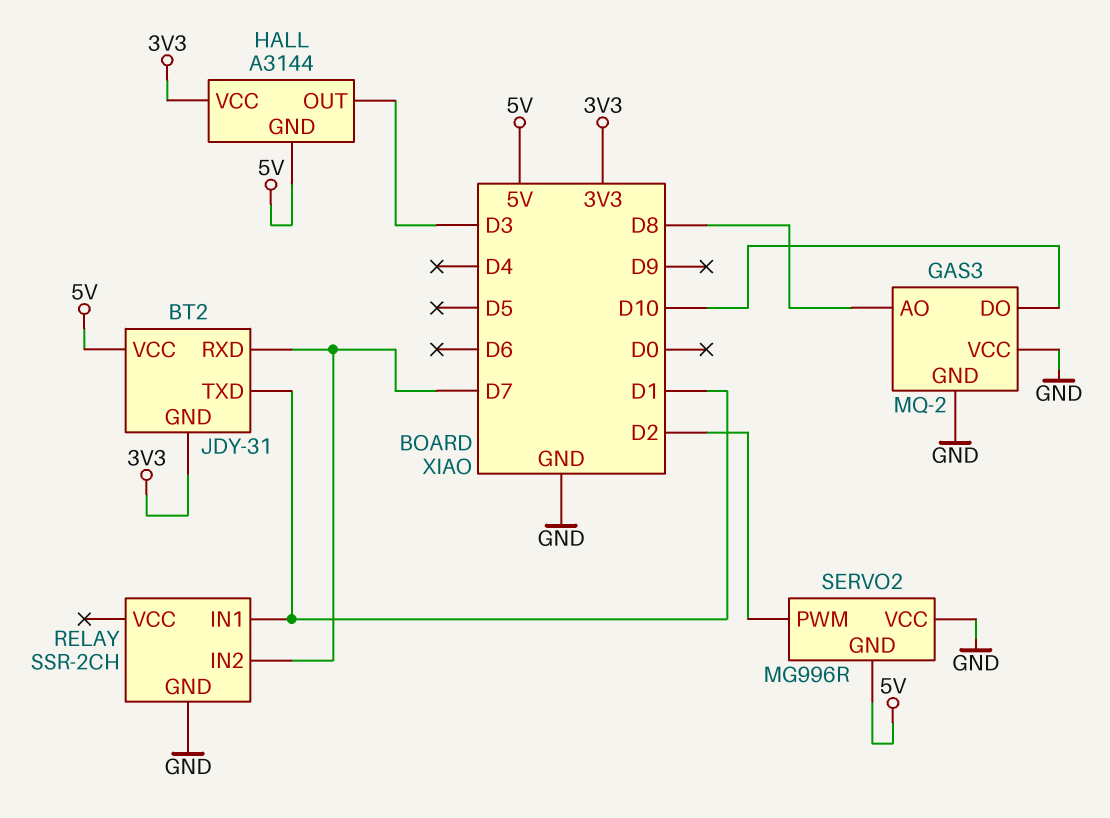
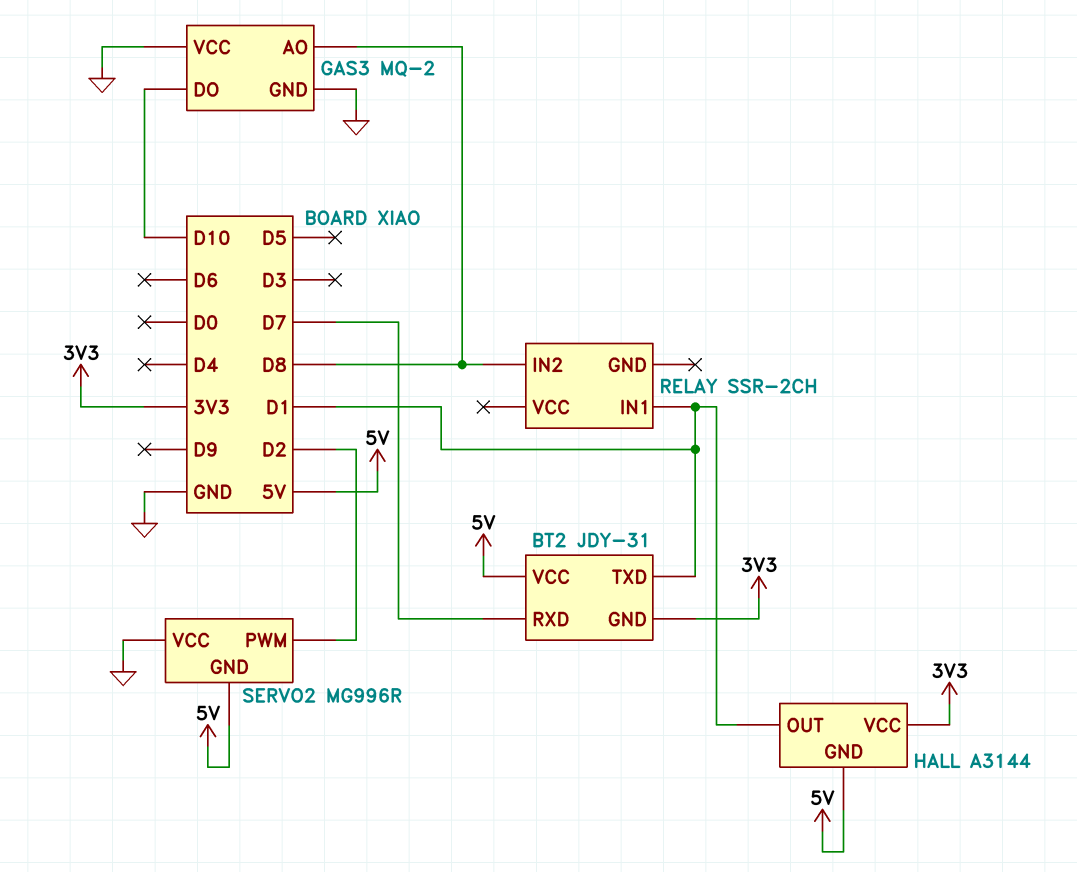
HALL pin OUT: D3 -> D1
RELAY pin GND: GND -> none
RELAY pin IN2: D7 -> D8

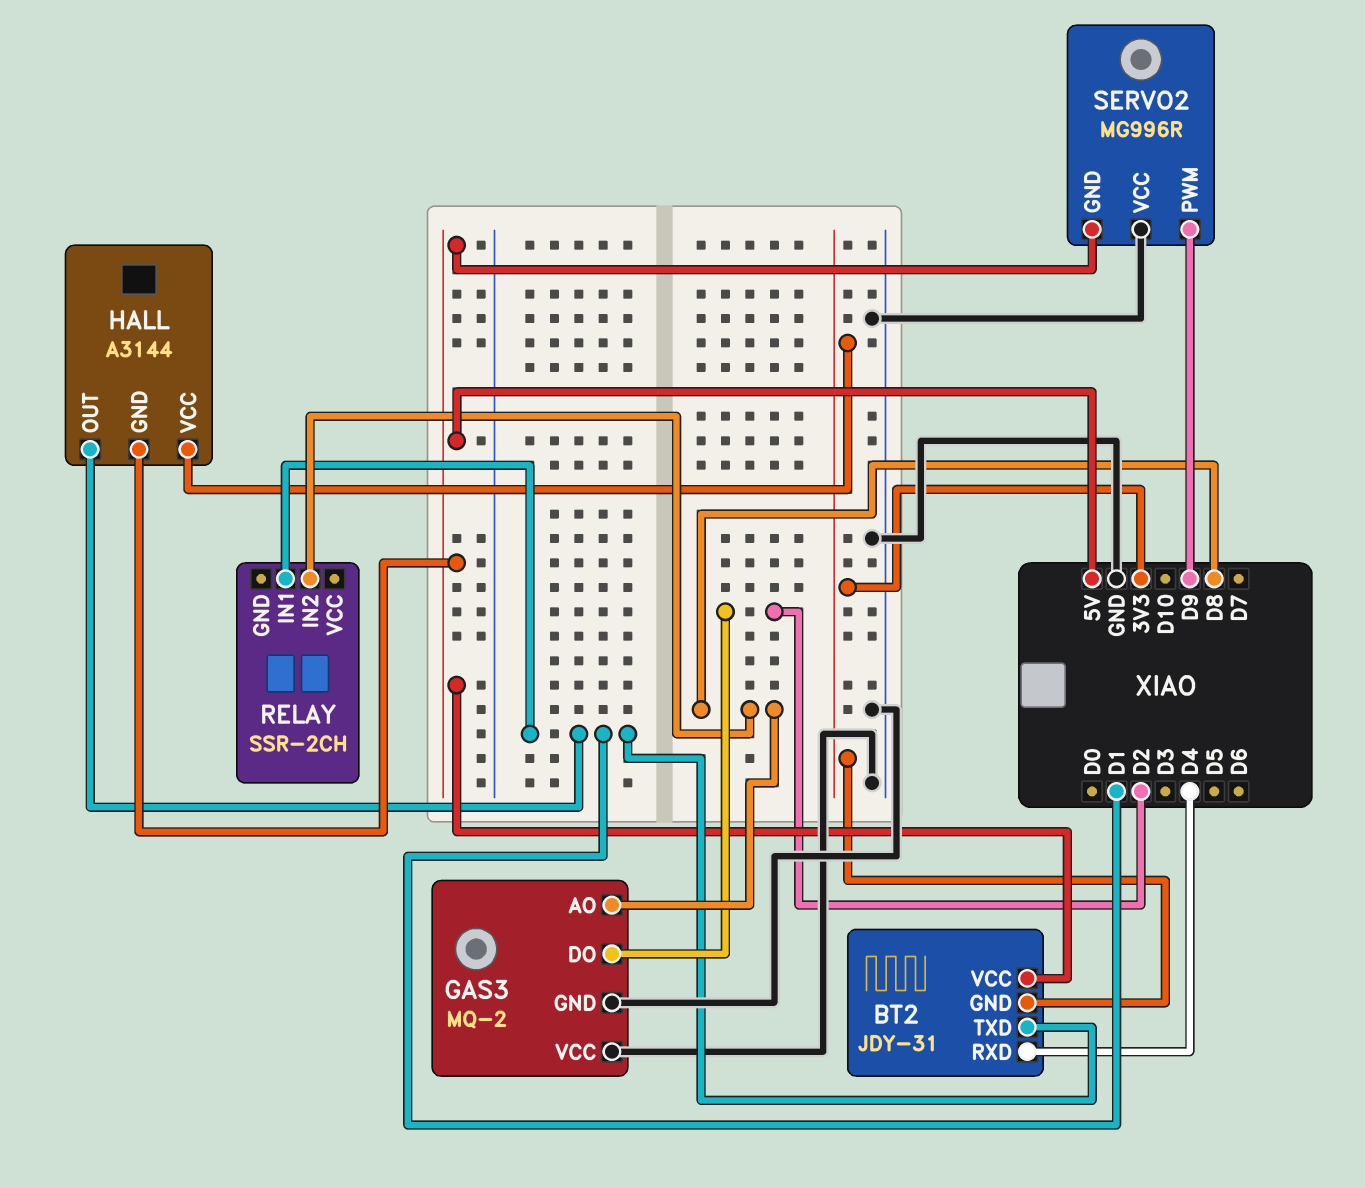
BT2 pin RXD: D7 -> D4
GAS3 pin DO: D10 -> D2
SERVO2 pin PWM: D2 -> D9

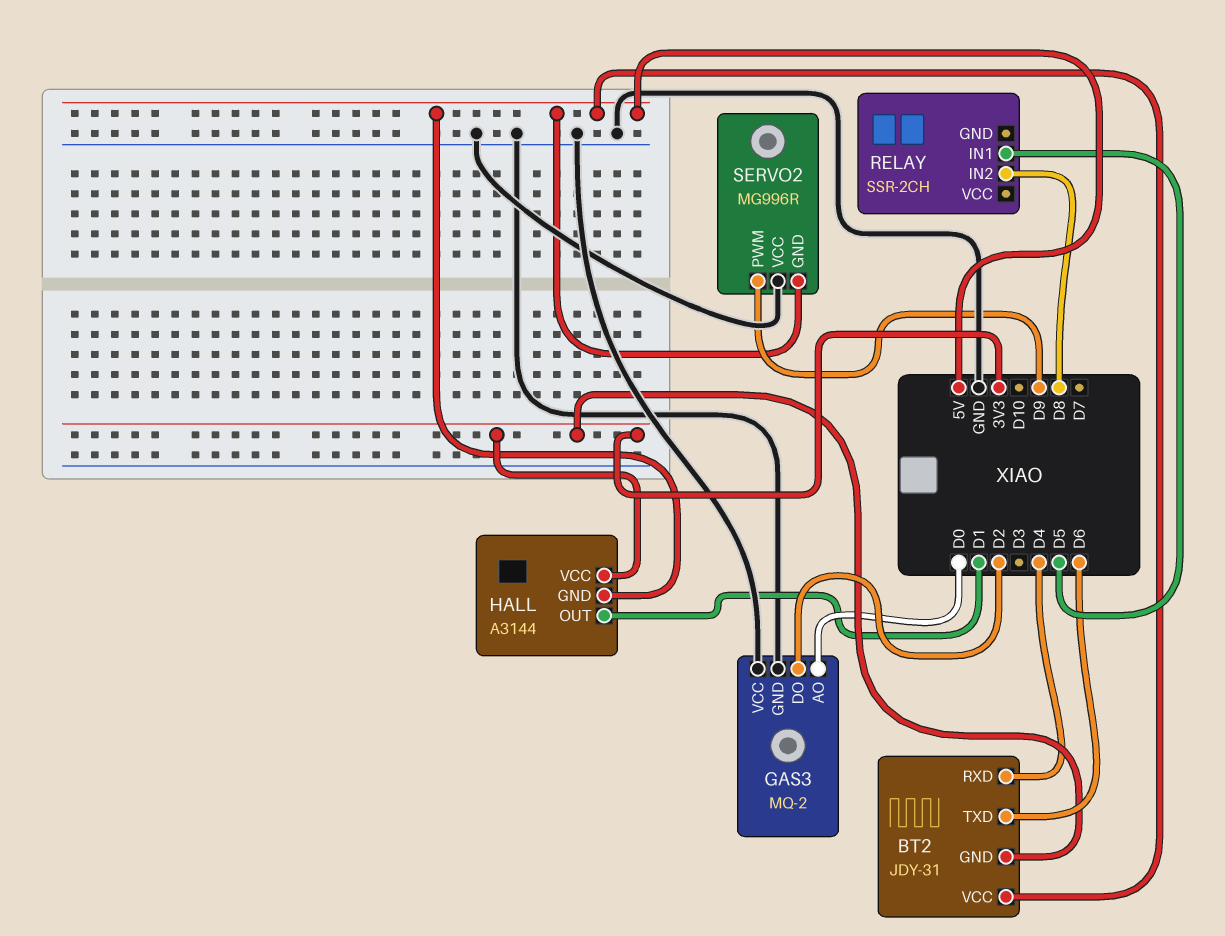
BT2 pin TXD: D1 -> D6
GAS3 pin AO: D8 -> D0
RELAY pin IN1: D1 -> D5

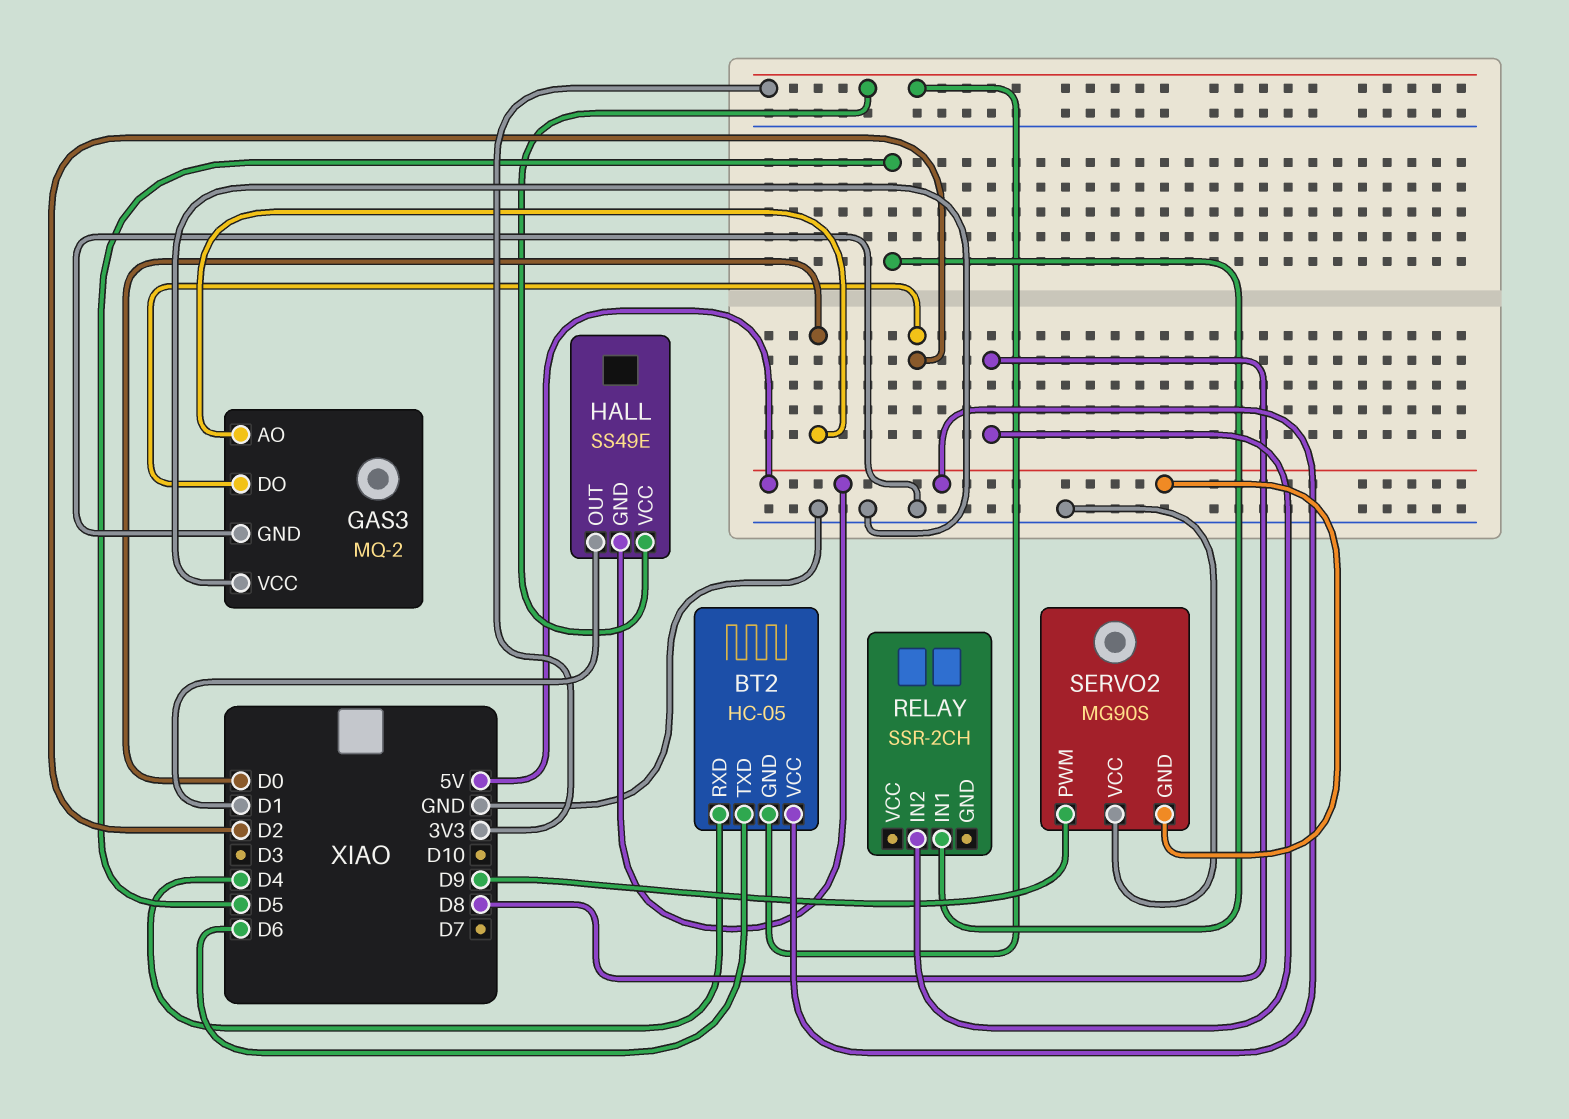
BT2: JDY-31 -> HC-05
HALL: A3144 -> SS49E
SERVO2: MG996R -> MG90S

